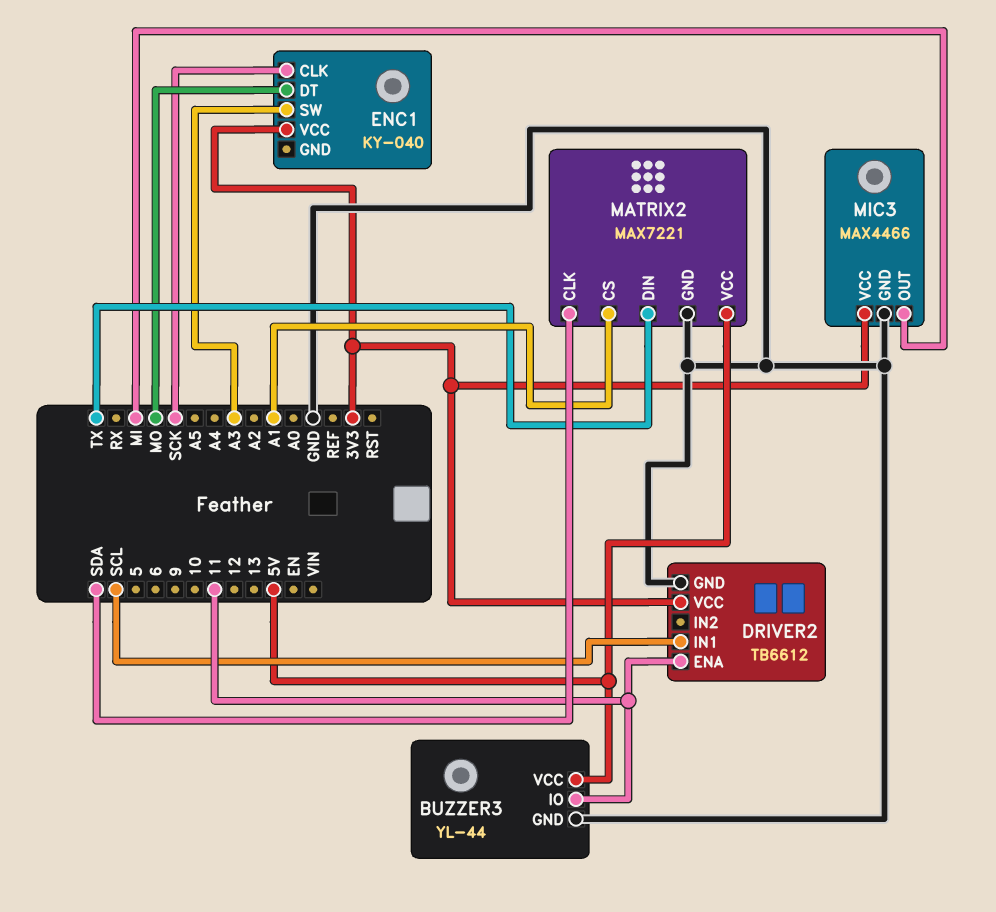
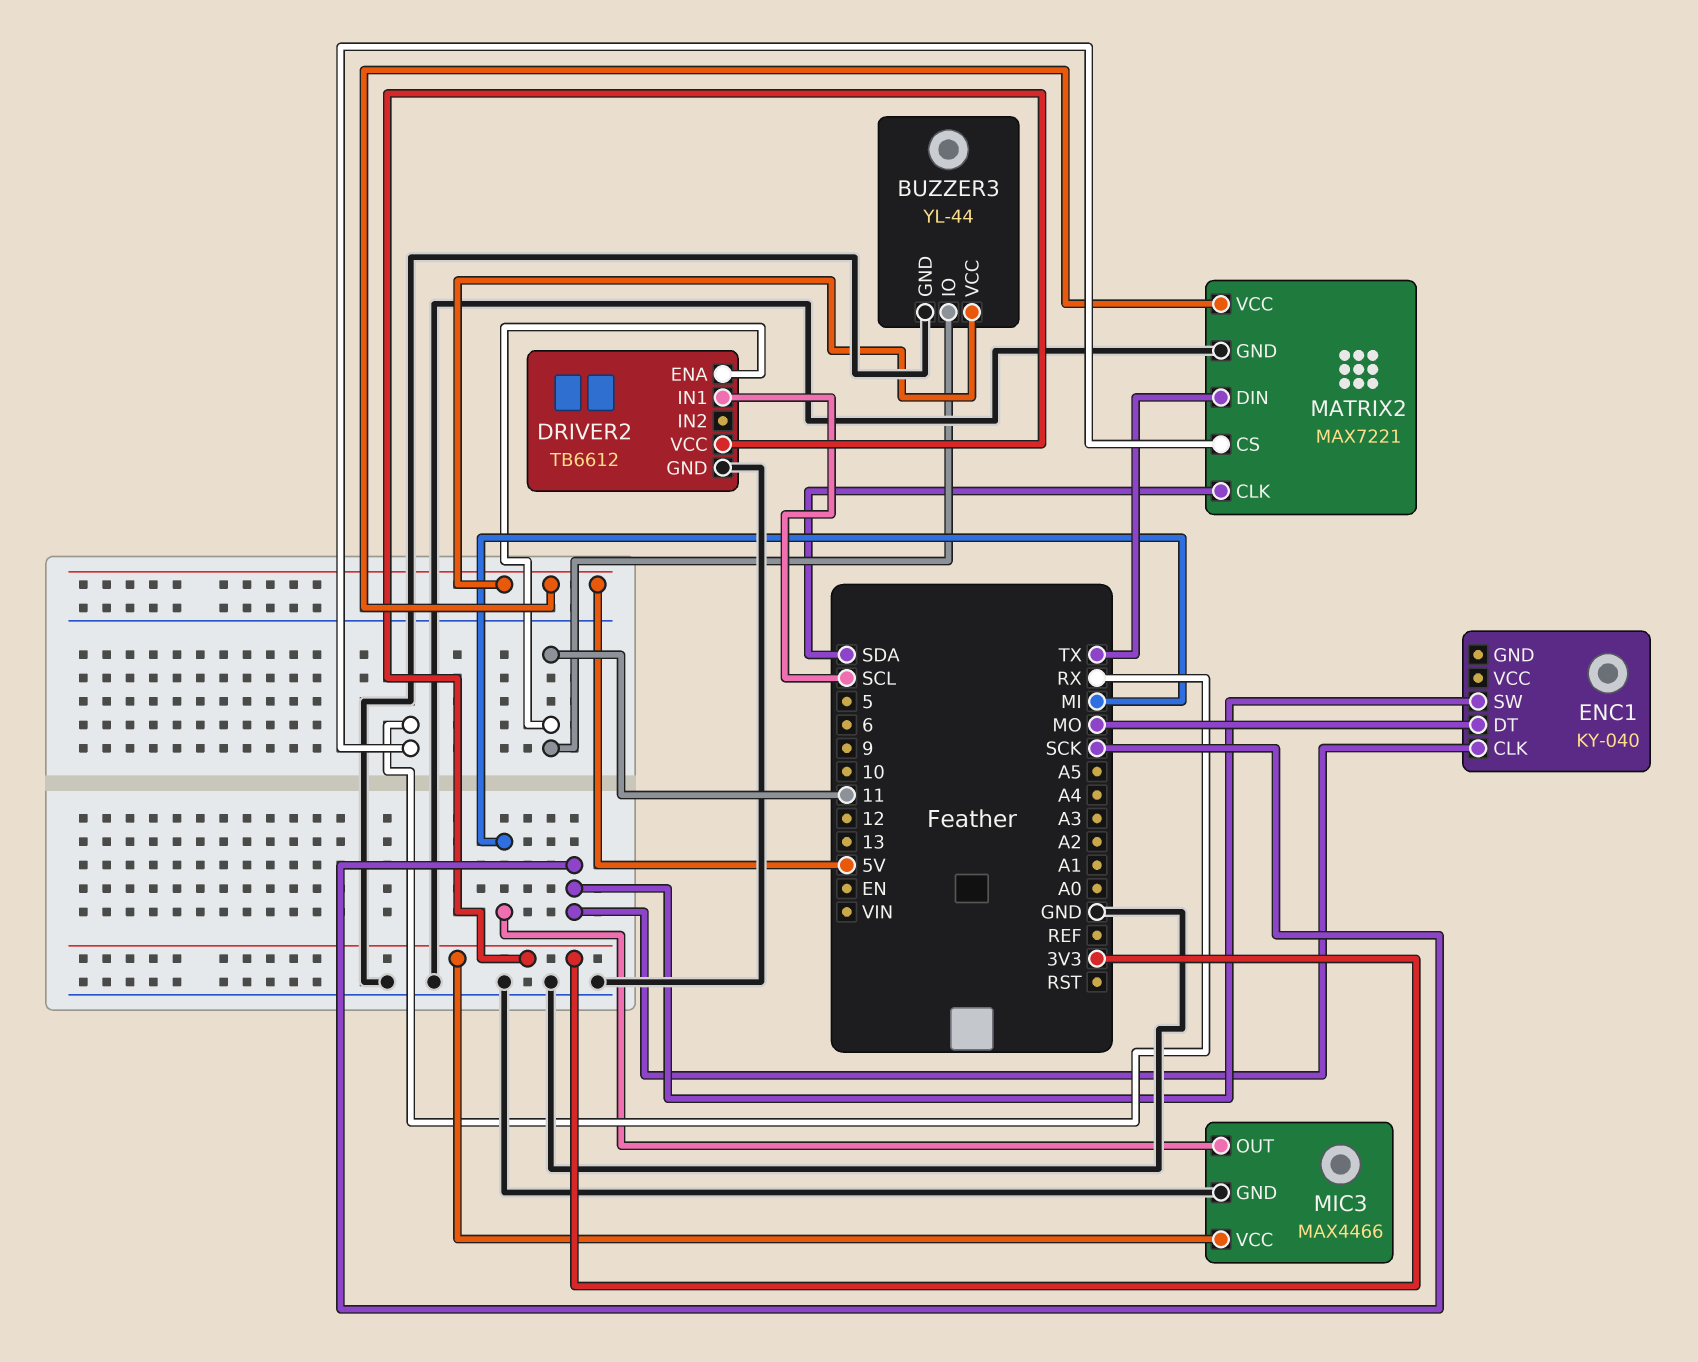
ENC1 pin SW: A3 -> SCK
ENC1 pin VCC: 3V3 -> none
MATRIX2 pin CS: A1 -> RX

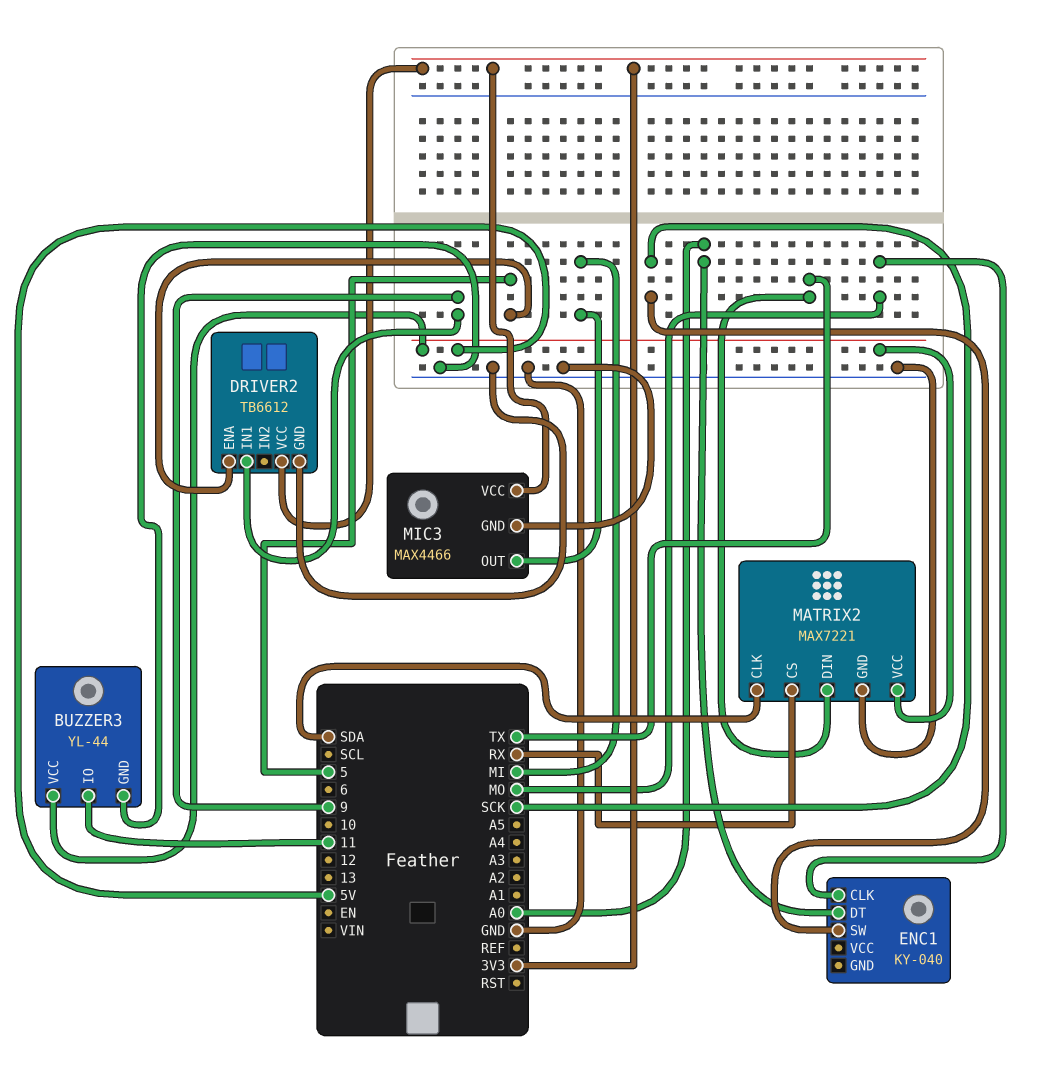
DRIVER2 pin ENA: 11 -> 5
DRIVER2 pin IN1: SCL -> 9
ENC1 pin CLK: SCK -> MO
ENC1 pin DT: MO -> A0

